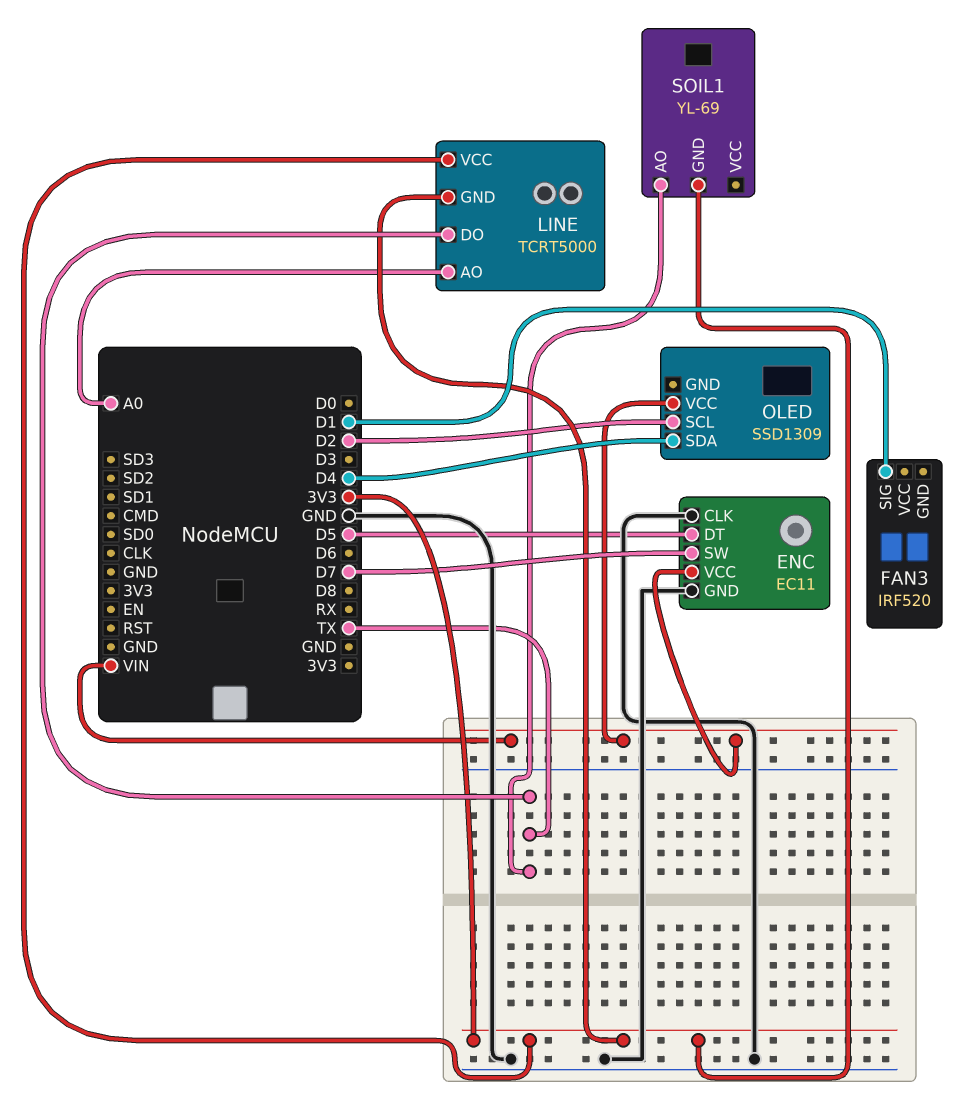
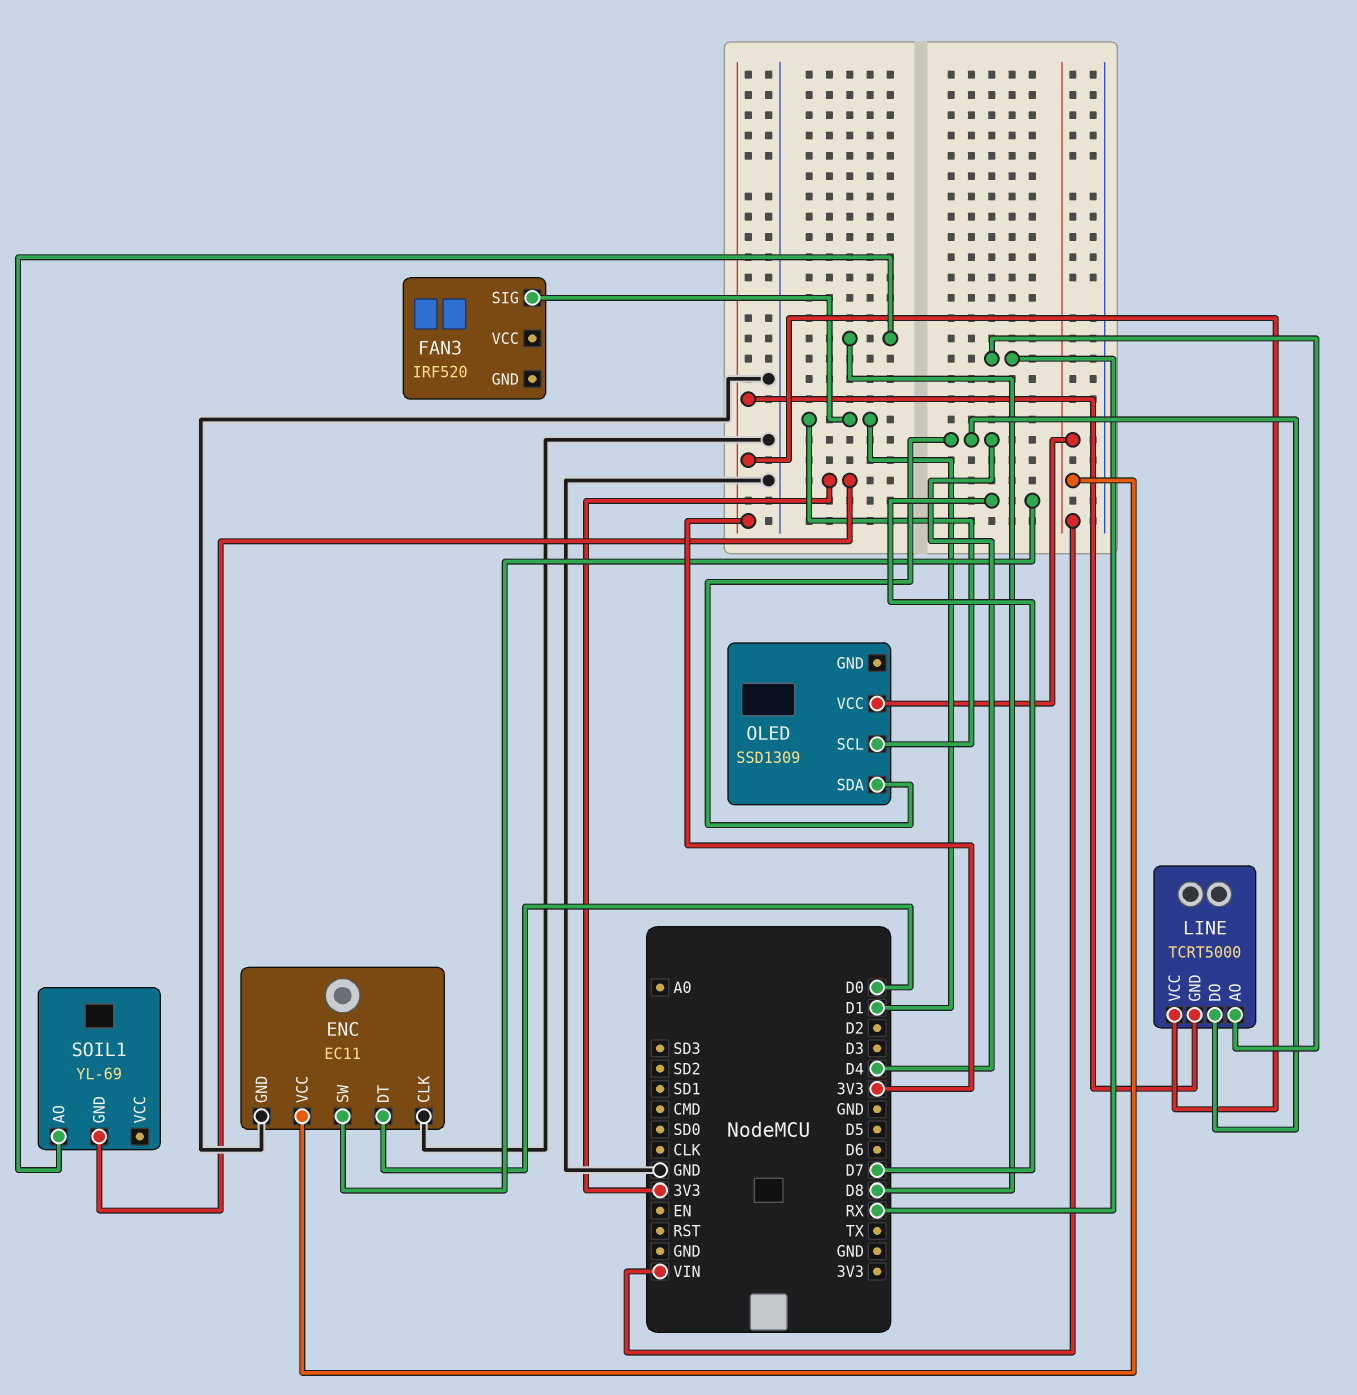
ENC pin DT: D5 -> D0
LINE pin AO: A0 -> RX
LINE pin DO: TX -> D4
OLED pin SCL: D2 -> D1
SOIL1 pin AO: TX -> D8

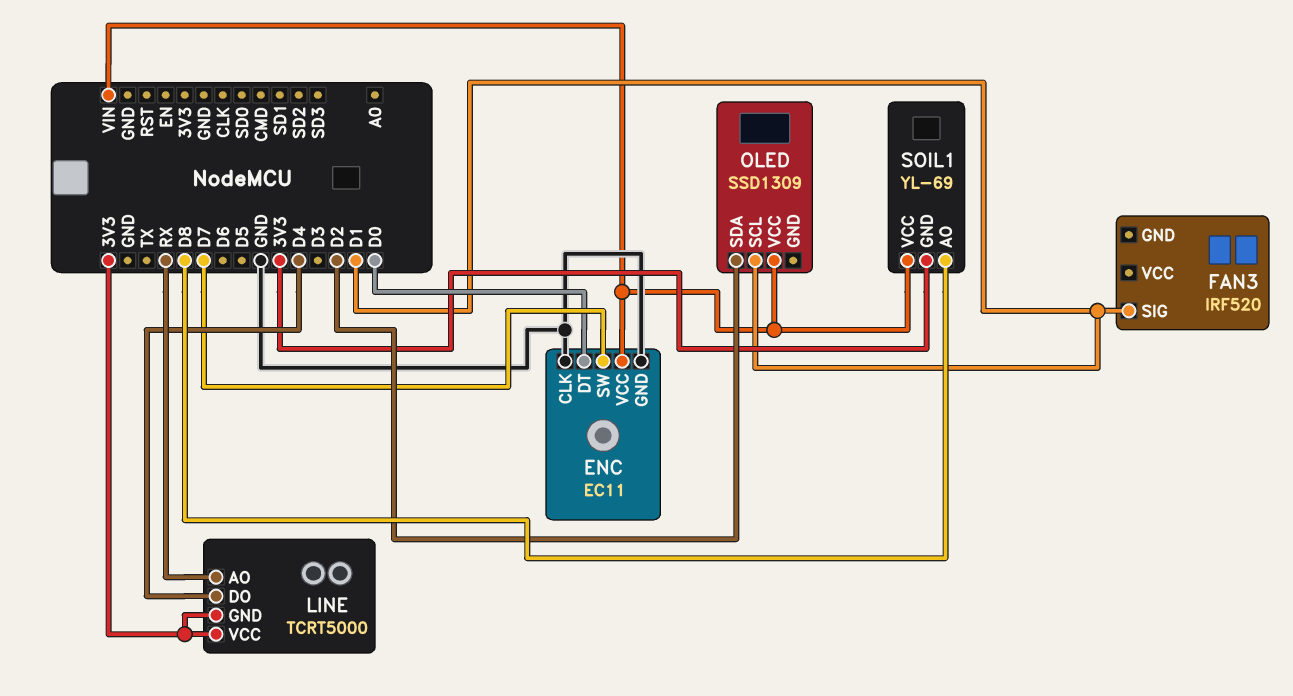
OLED pin SDA: D4 -> D2
SOIL1 pin VCC: none -> VIN

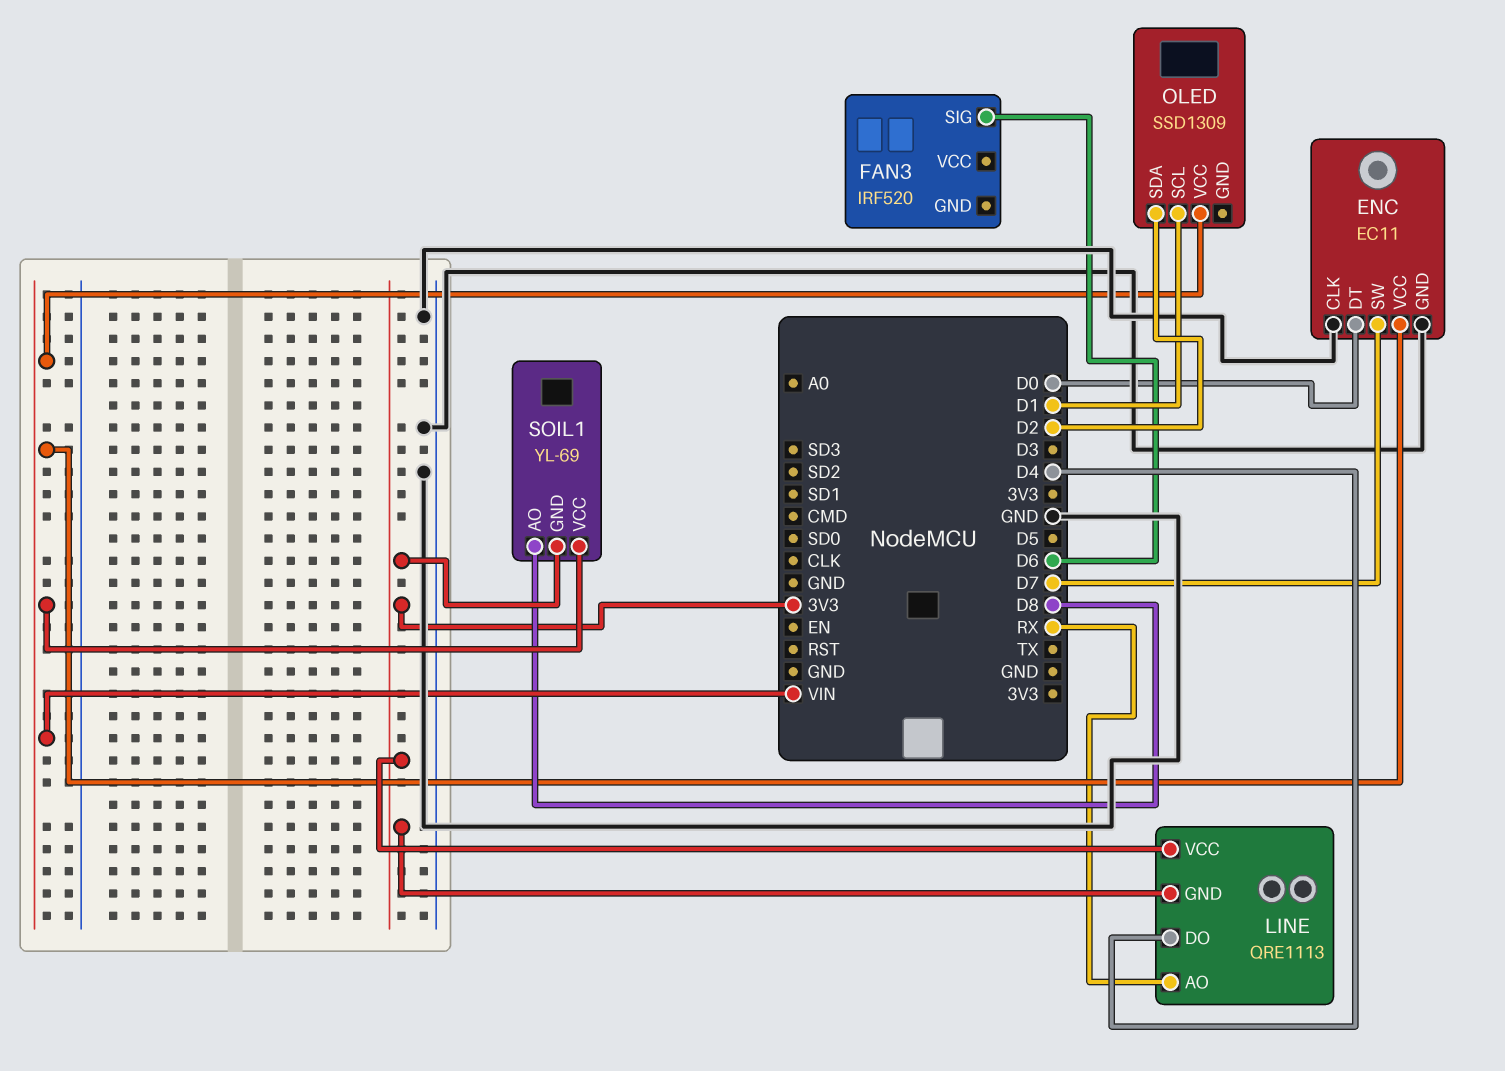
FAN3 pin SIG: D1 -> D6
LINE: TCRT5000 -> QRE1113

